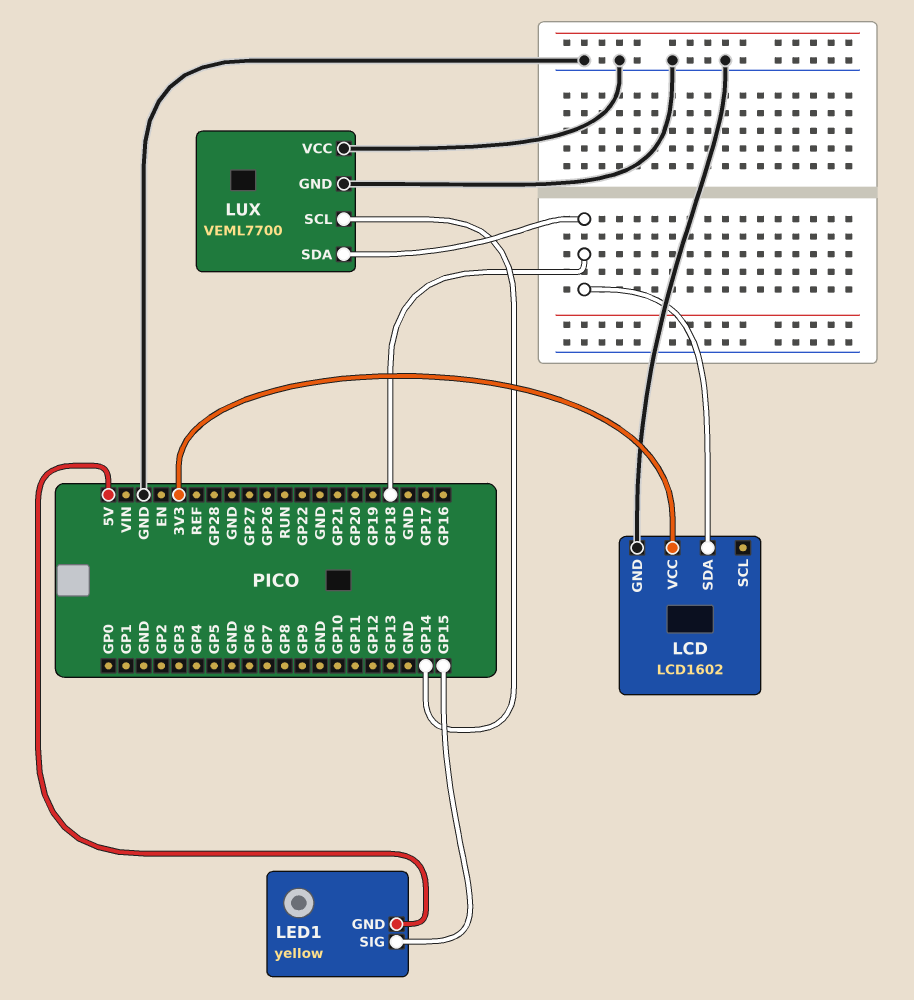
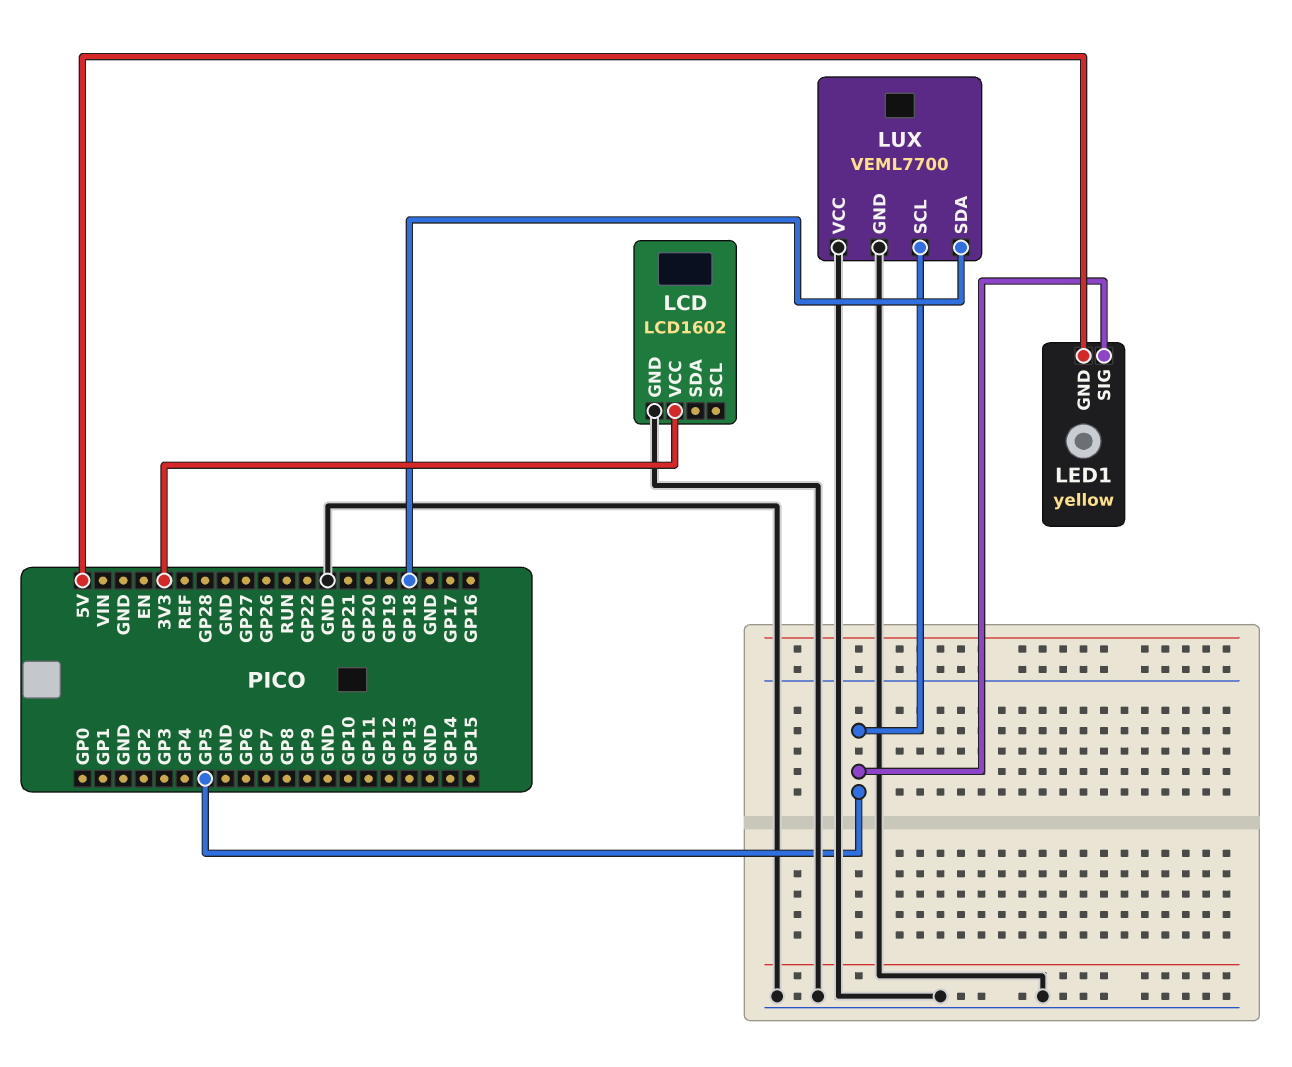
LCD pin SDA: GP18 -> none
LED1 pin SIG: GP15 -> GP5
LUX pin SCL: GP14 -> GP5

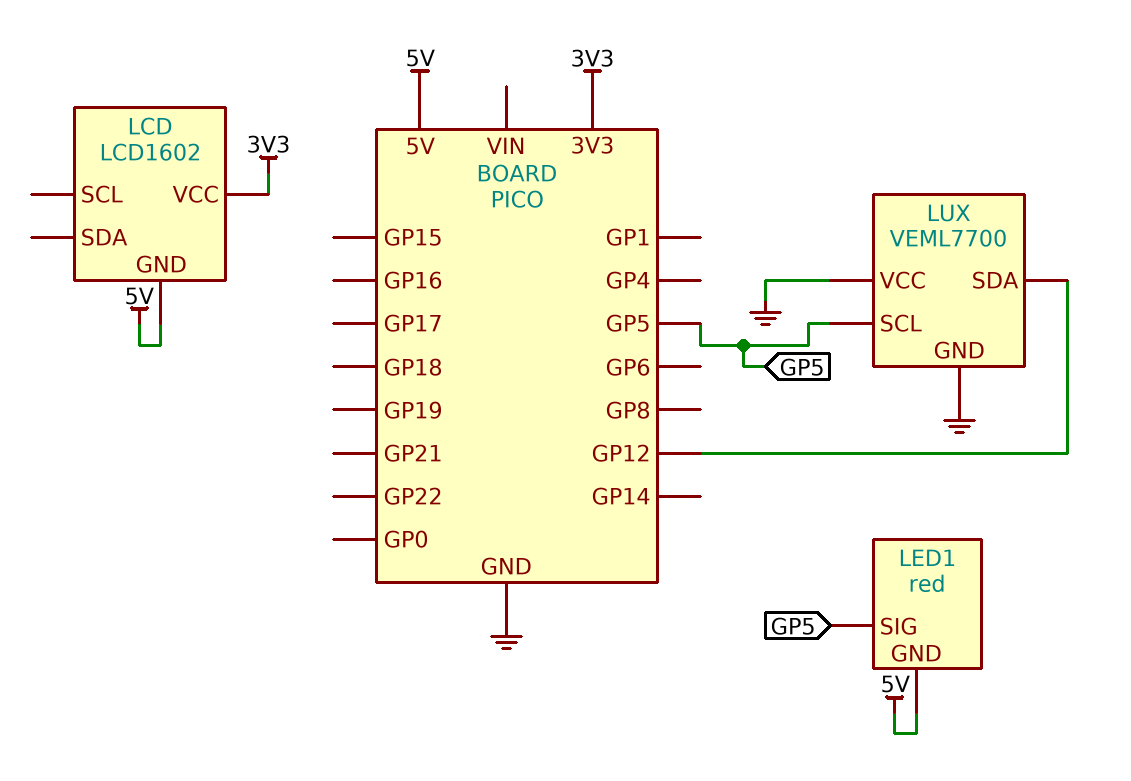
LCD pin GND: GND -> 5V
LED1: yellow -> red
LUX pin SDA: GP18 -> GP12

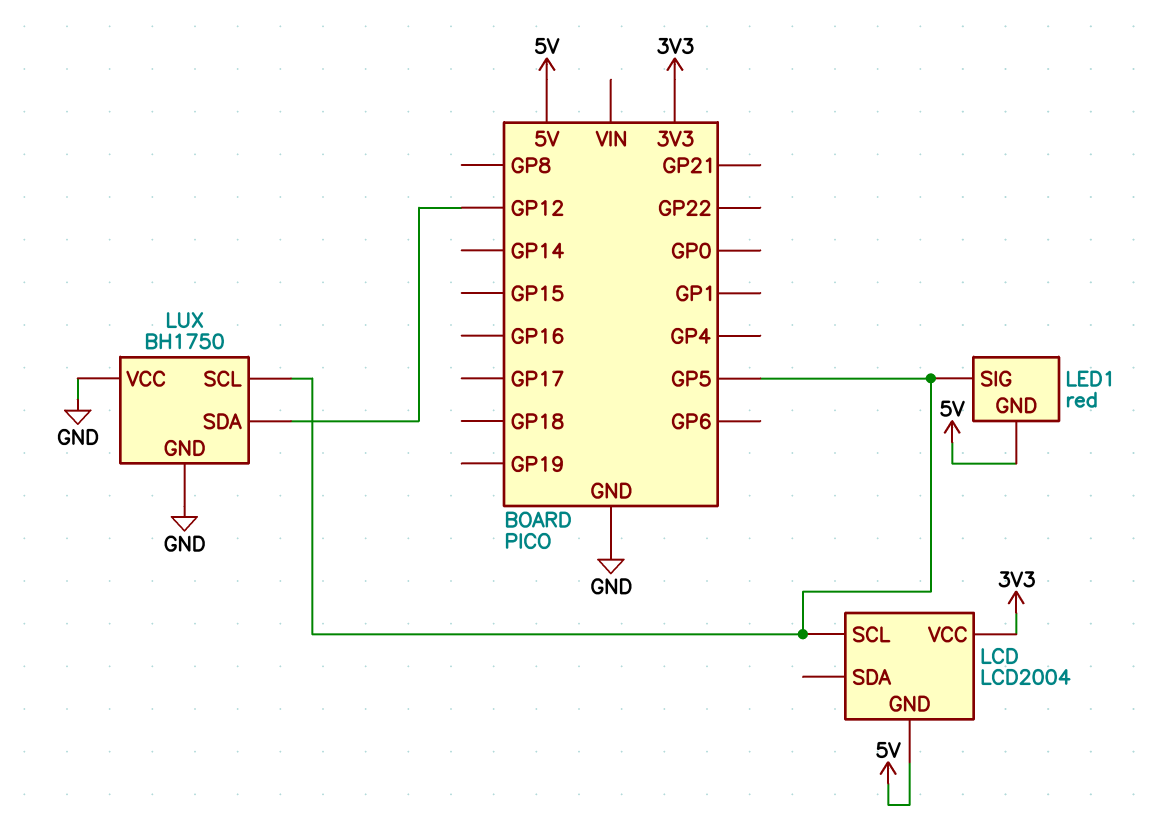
LCD: LCD1602 -> LCD2004
LCD pin SCL: none -> GP5
LUX: VEML7700 -> BH1750

